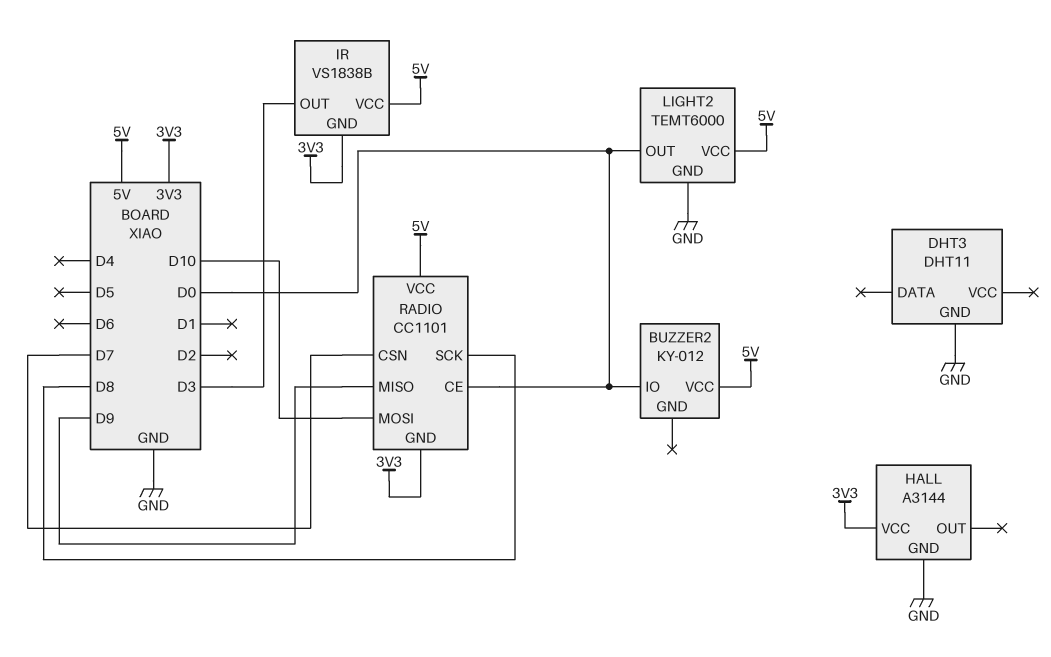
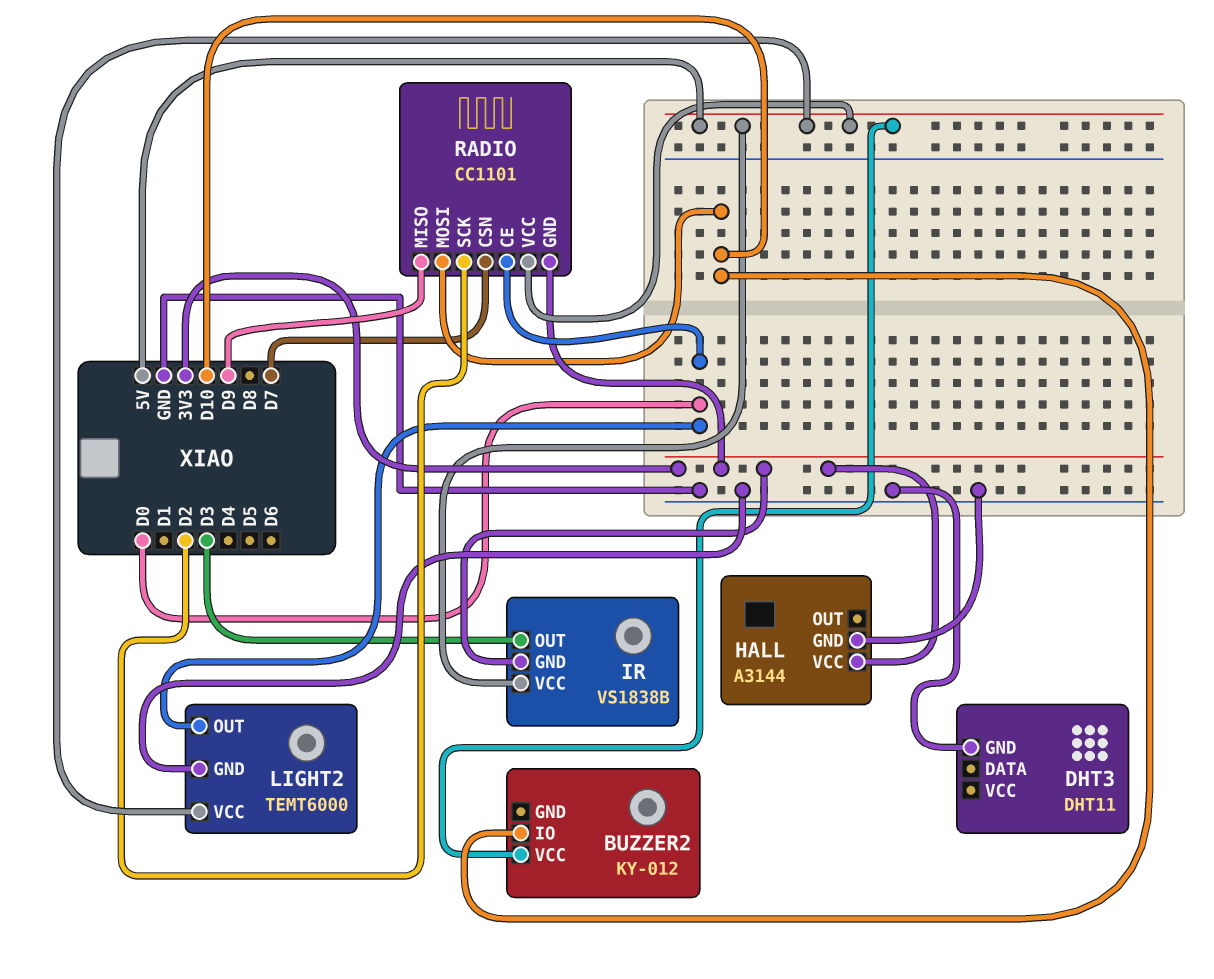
BUZZER2 pin IO: D0 -> D10
RADIO pin SCK: D8 -> D2

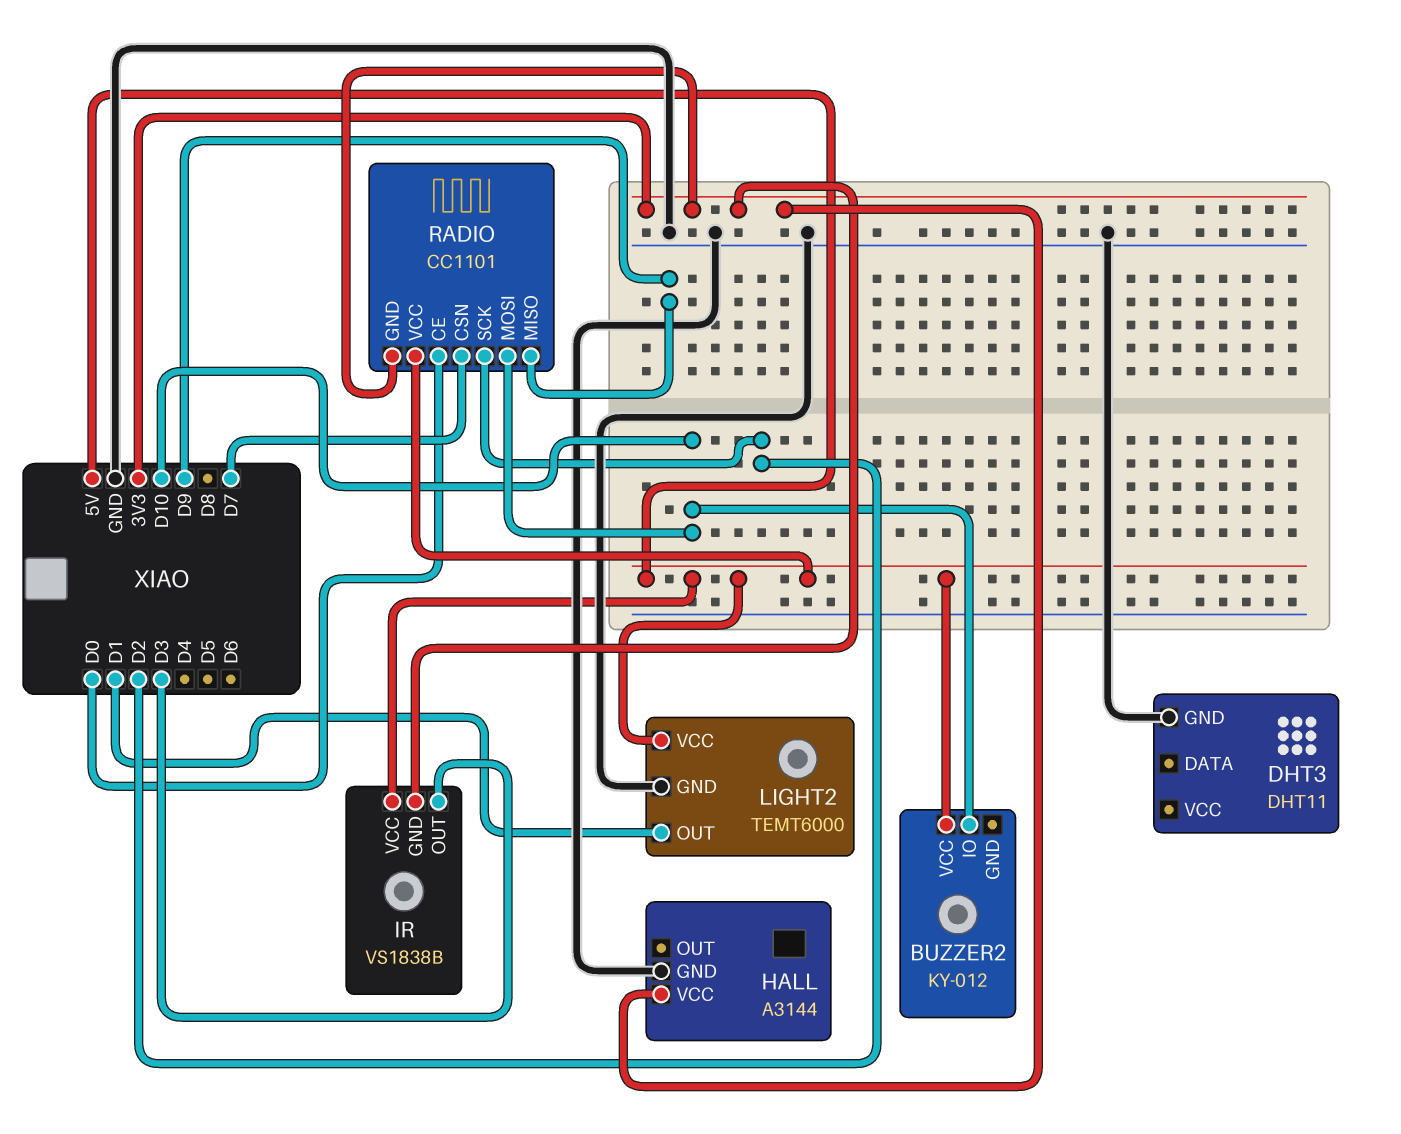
LIGHT2 pin OUT: D0 -> D1

